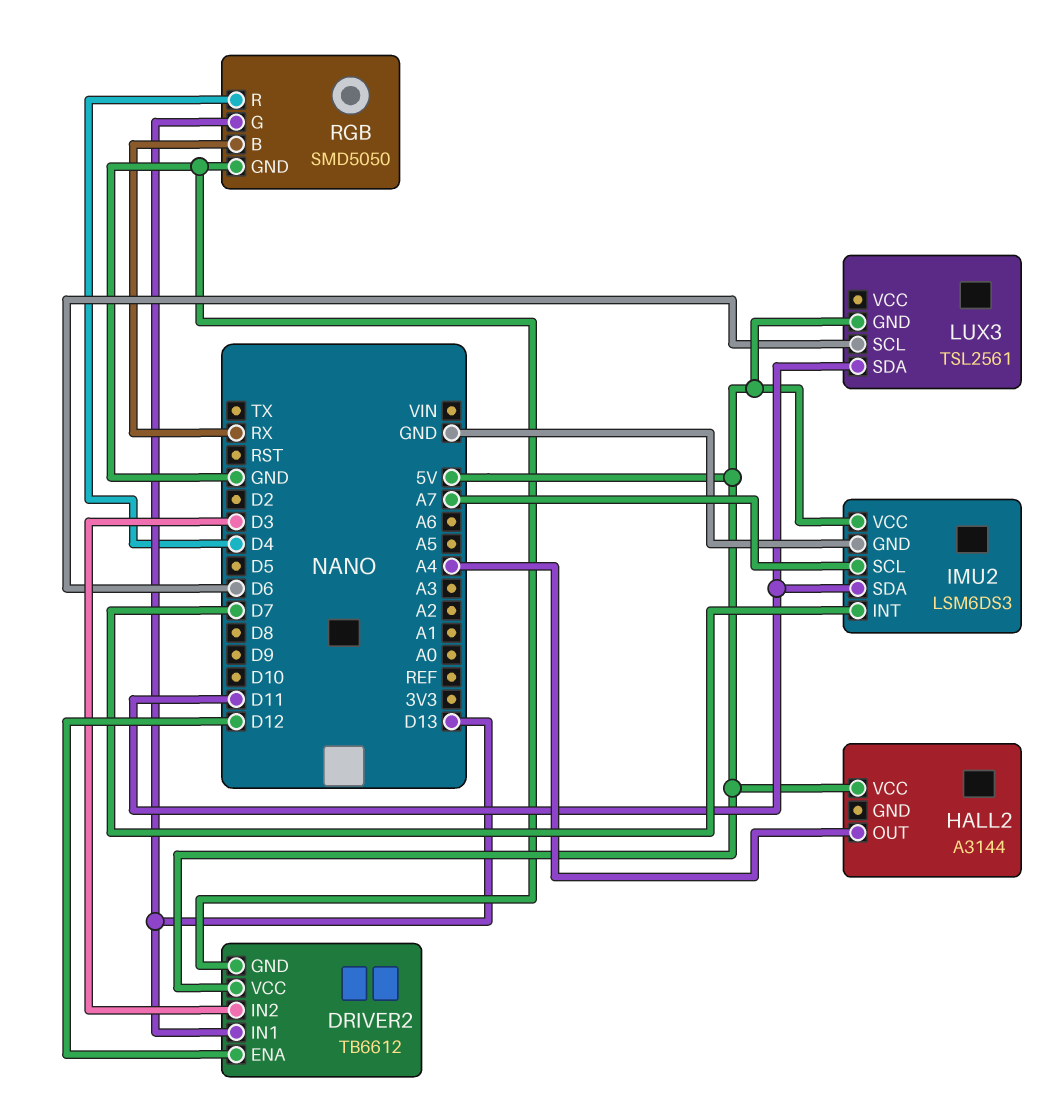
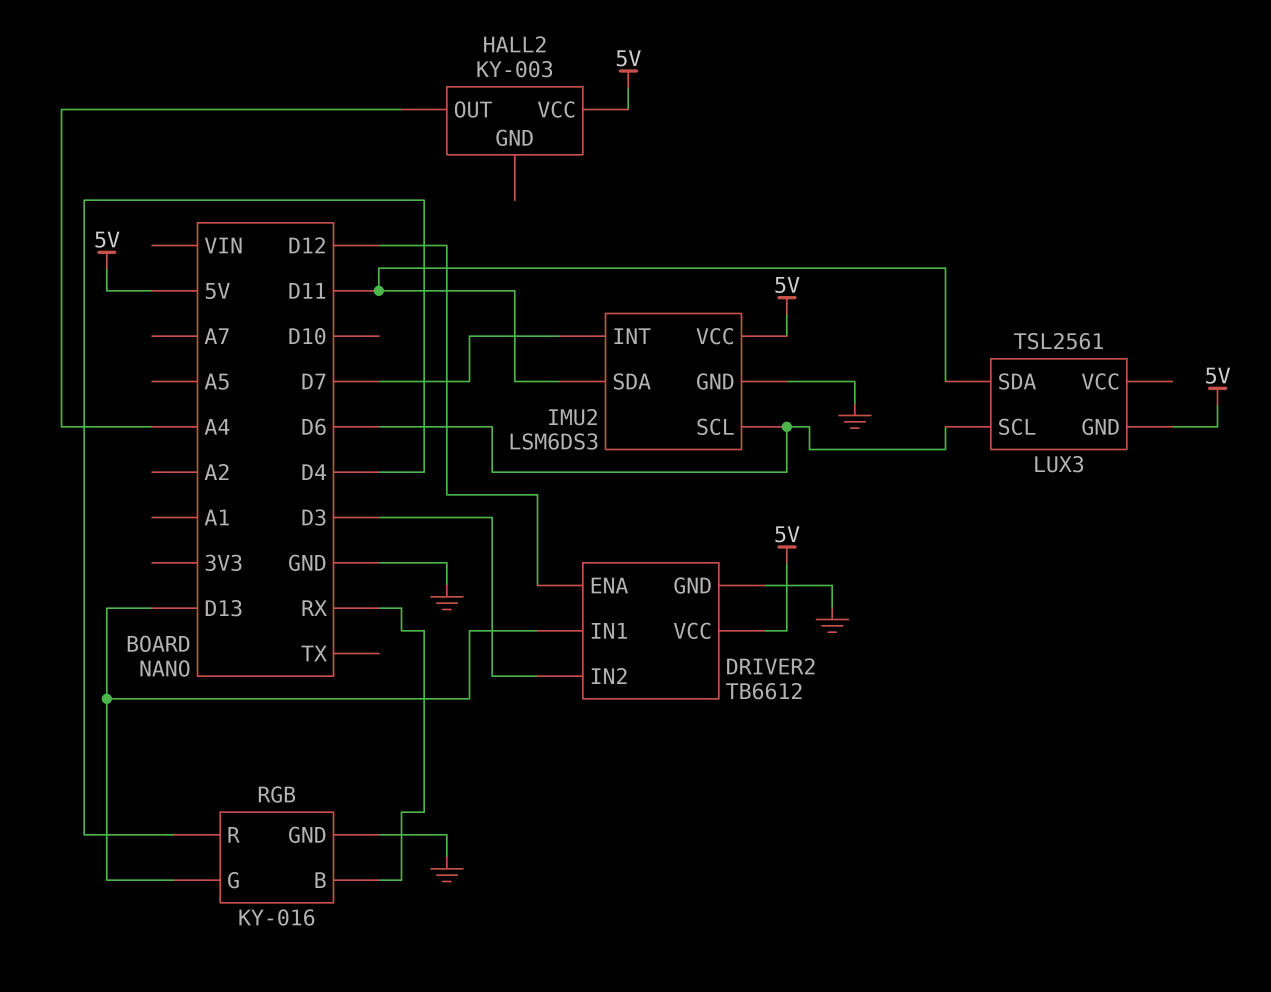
HALL2: A3144 -> KY-003
IMU2 pin SCL: A7 -> D6
RGB: SMD5050 -> KY-016

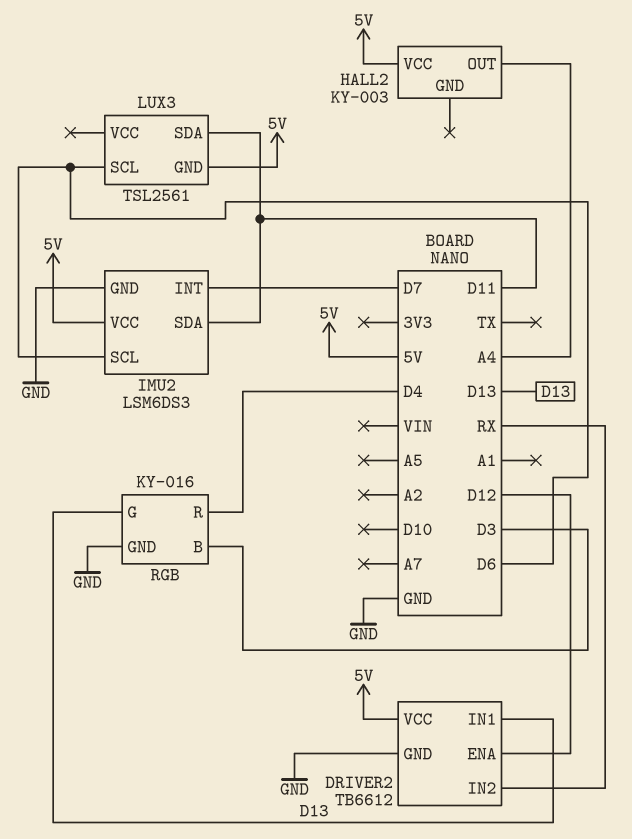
DRIVER2 pin IN2: D3 -> RX
RGB pin B: RX -> D3

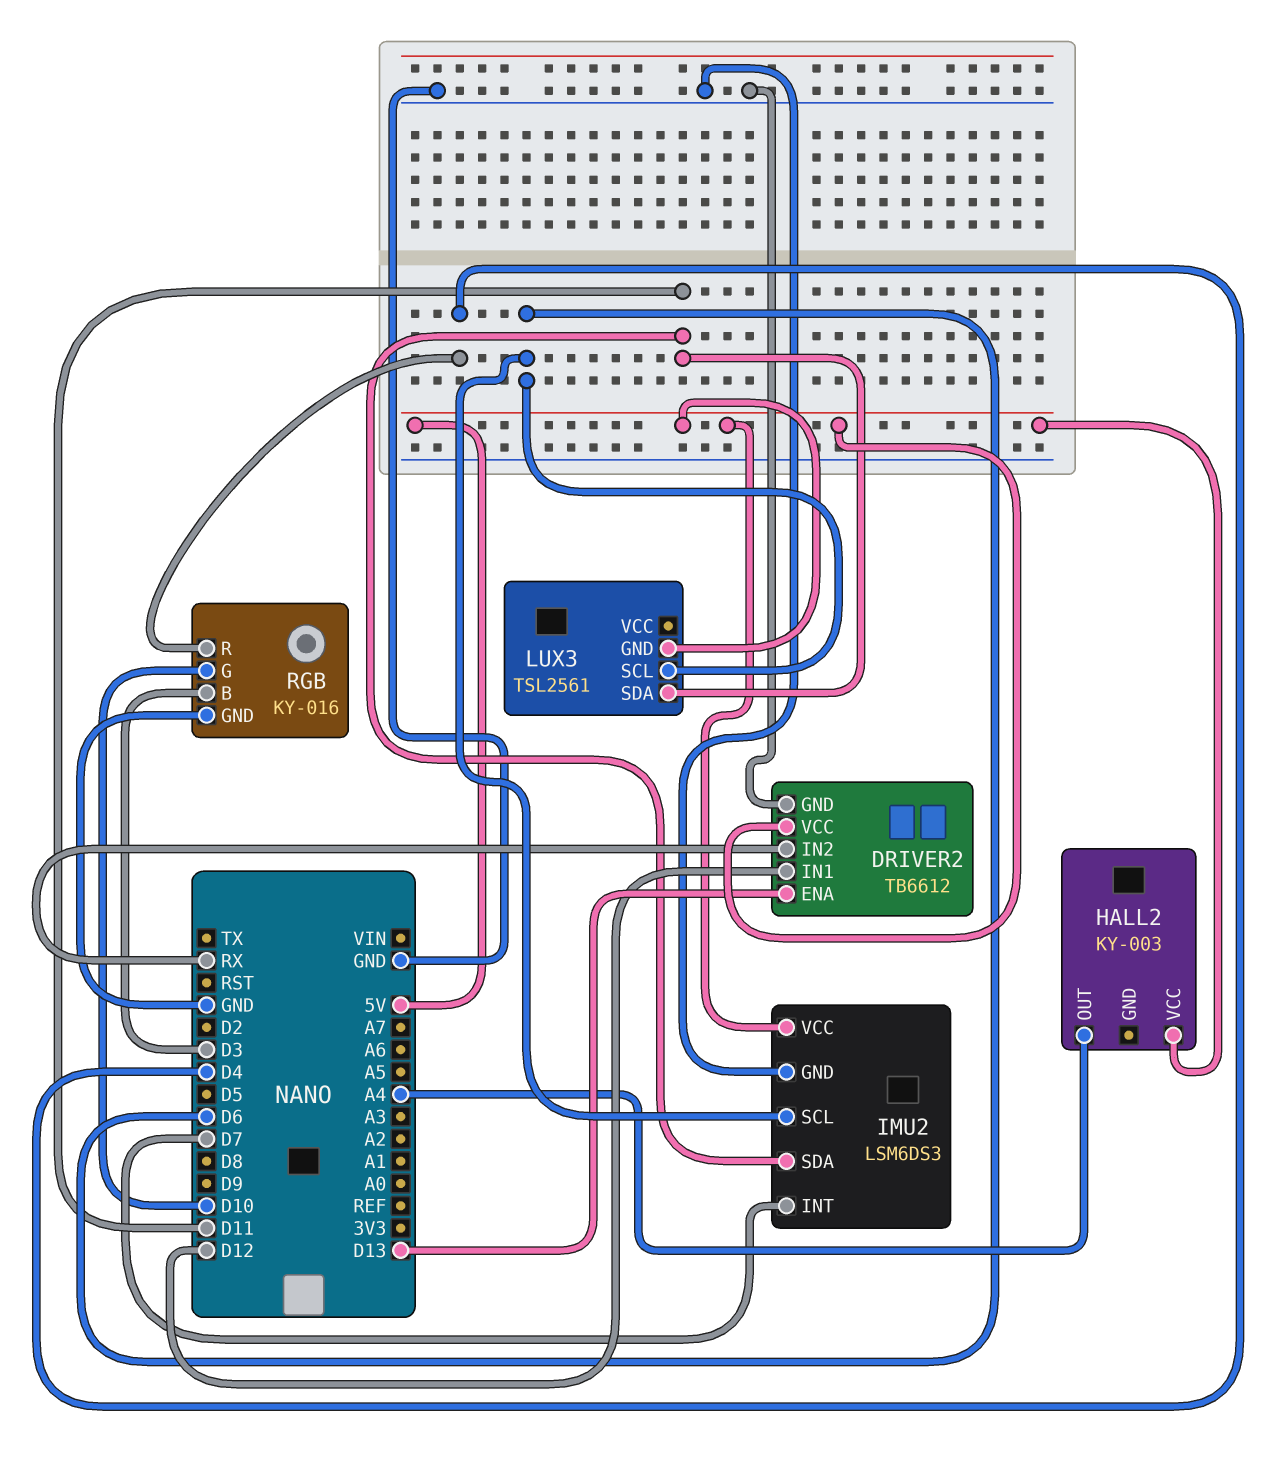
DRIVER2 pin ENA: D12 -> D13
DRIVER2 pin IN1: D13 -> D12
RGB pin G: D13 -> D10

